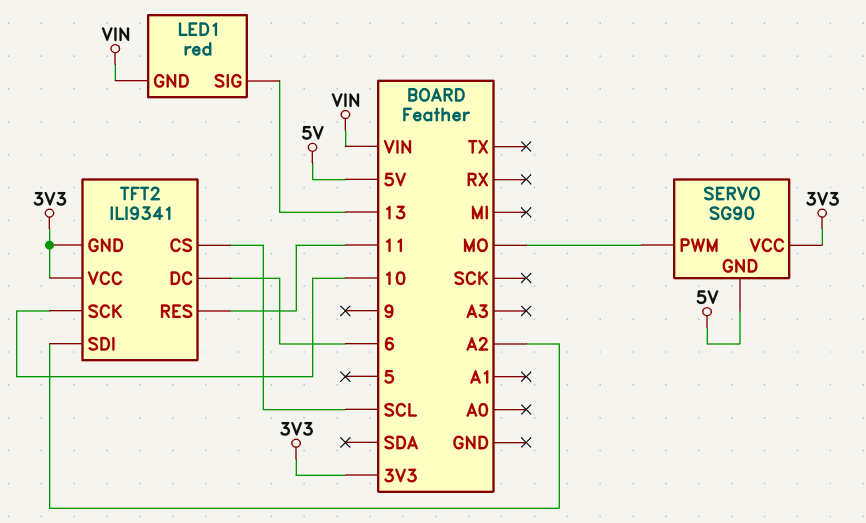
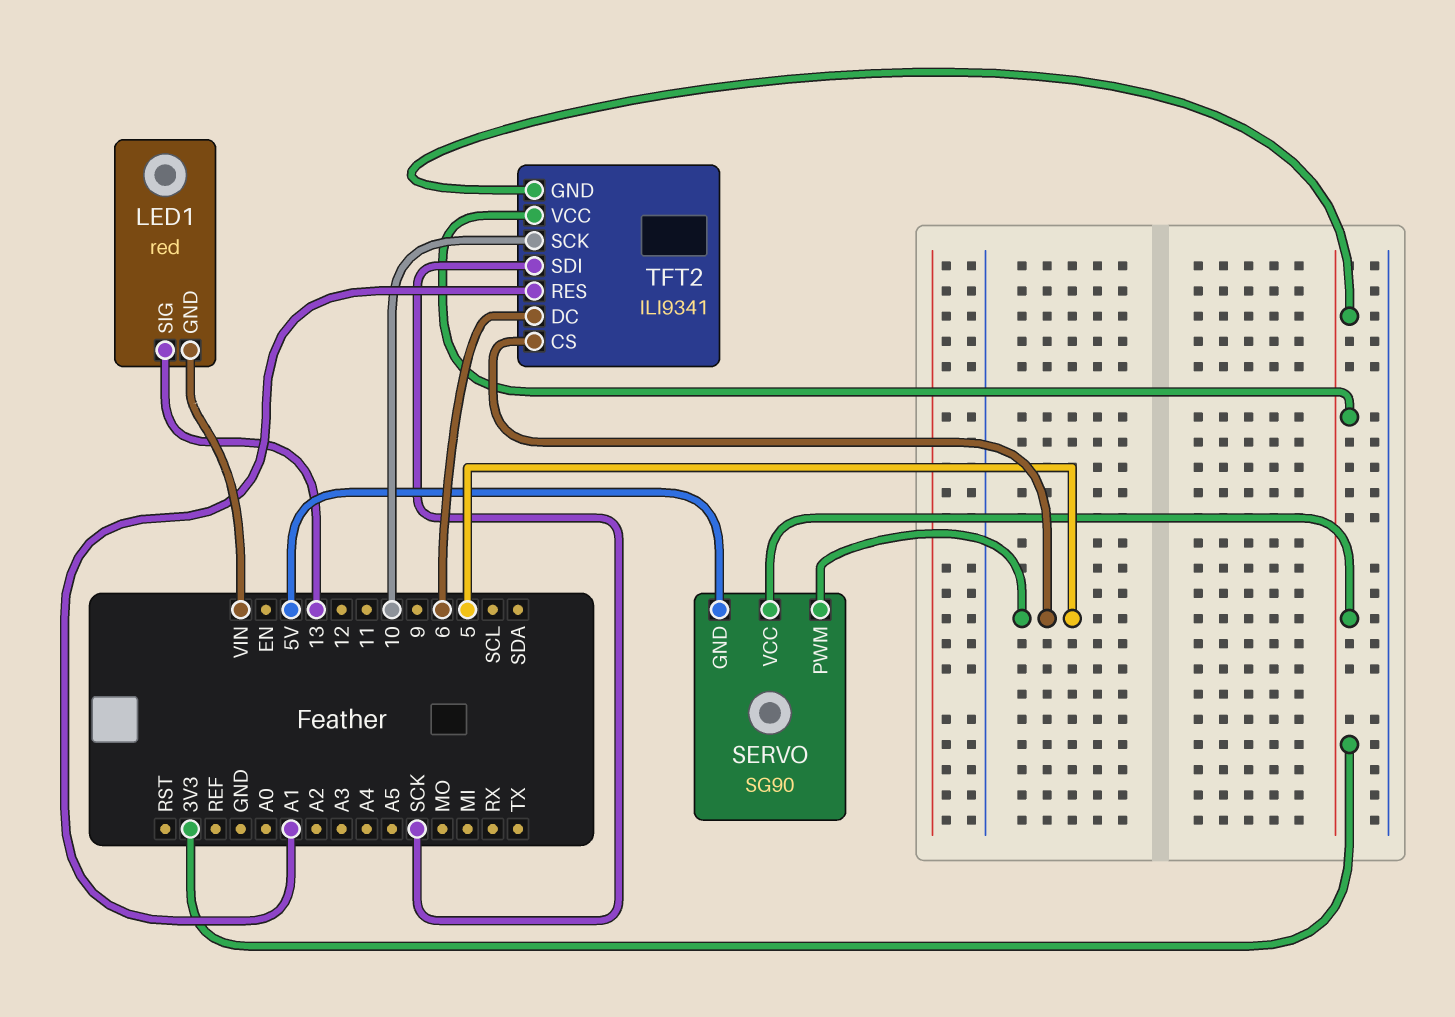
SERVO pin PWM: MO -> 5
TFT2 pin CS: SCL -> 5
TFT2 pin RES: 11 -> A1
TFT2 pin SDI: A2 -> SCK

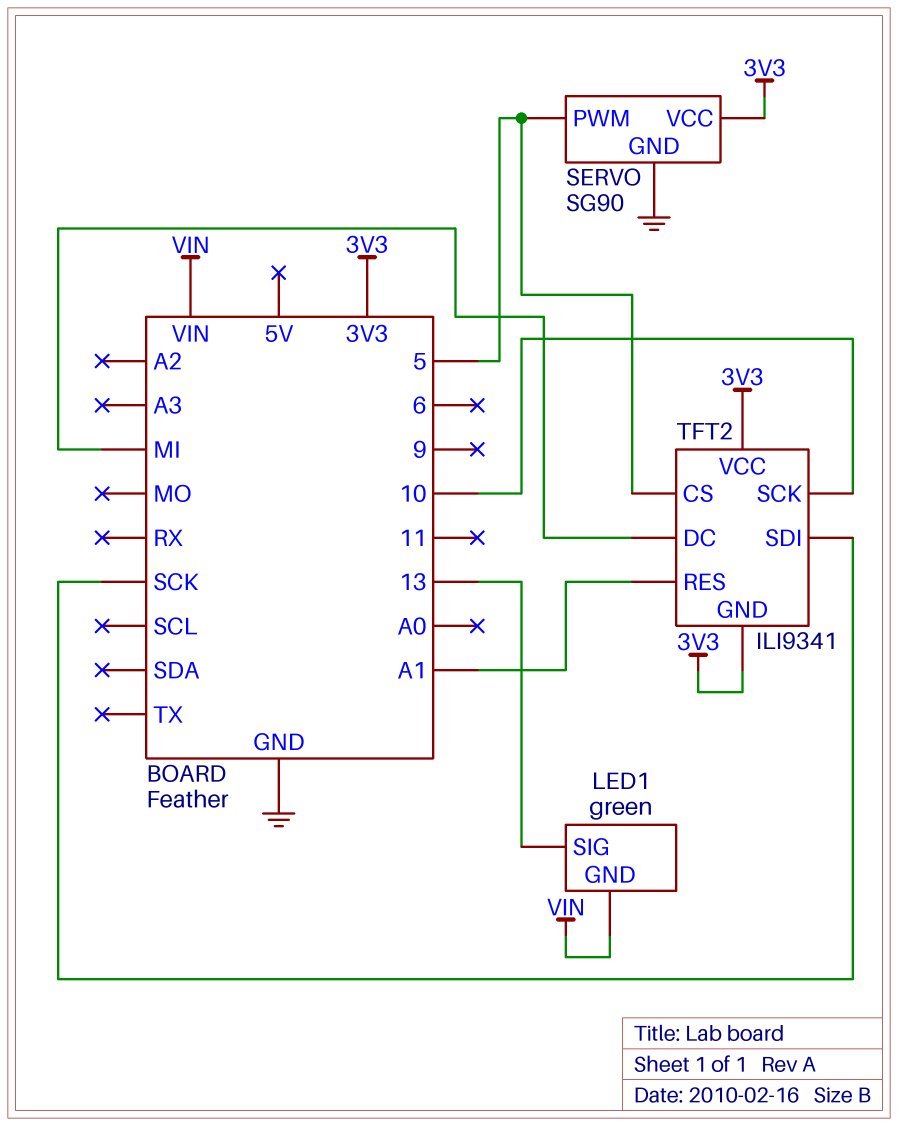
LED1: red -> green
SERVO pin GND: 5V -> GND
TFT2 pin DC: 6 -> MI

